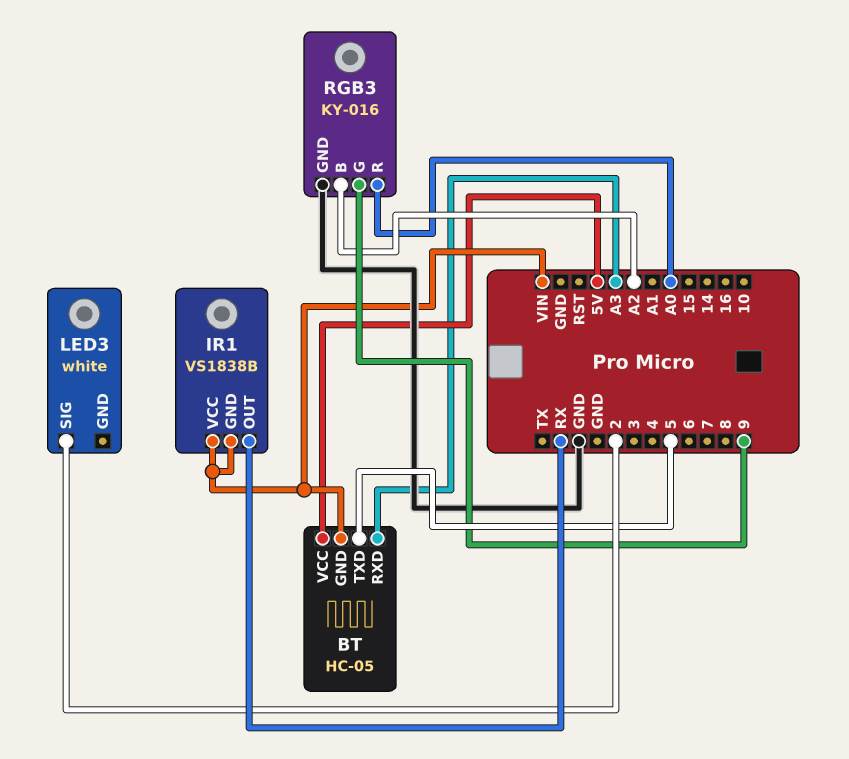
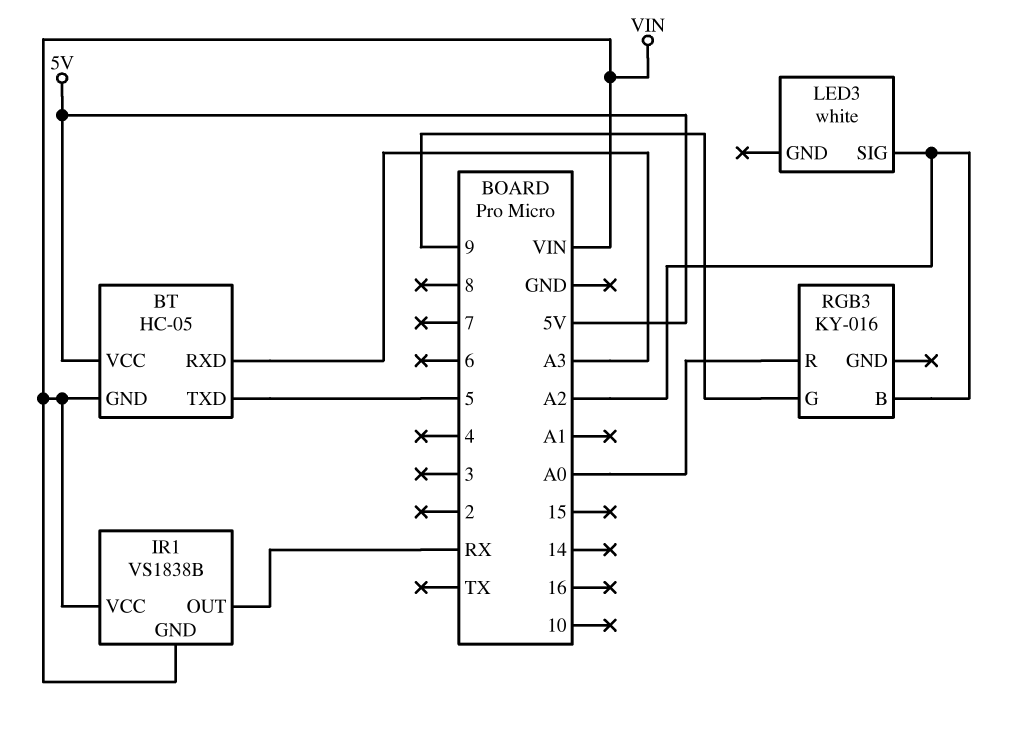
LED3 pin SIG: 2 -> A2
RGB3 pin GND: GND -> none

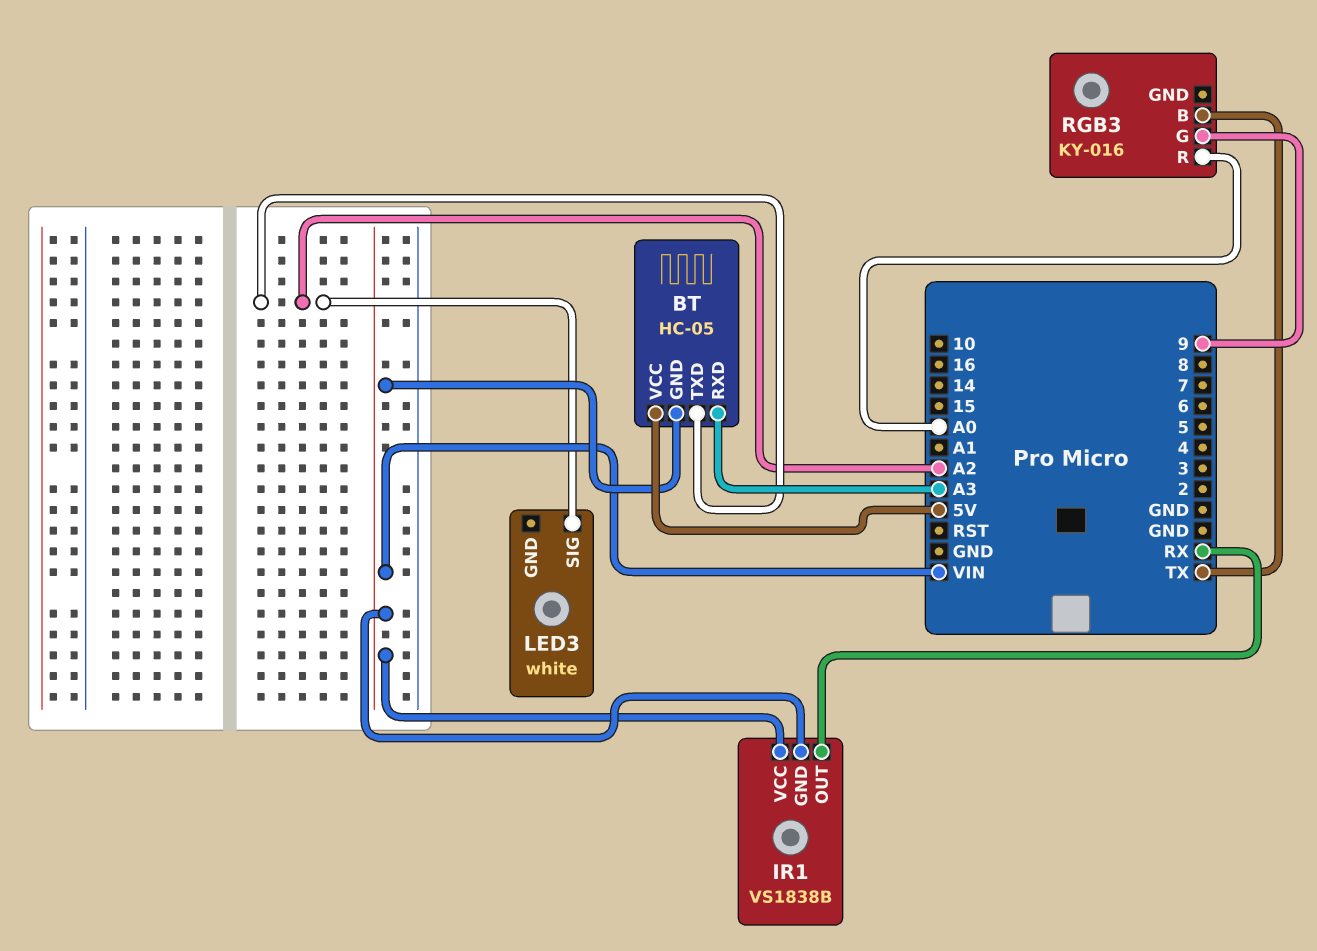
BT pin TXD: 5 -> A2
RGB3 pin B: A2 -> TX

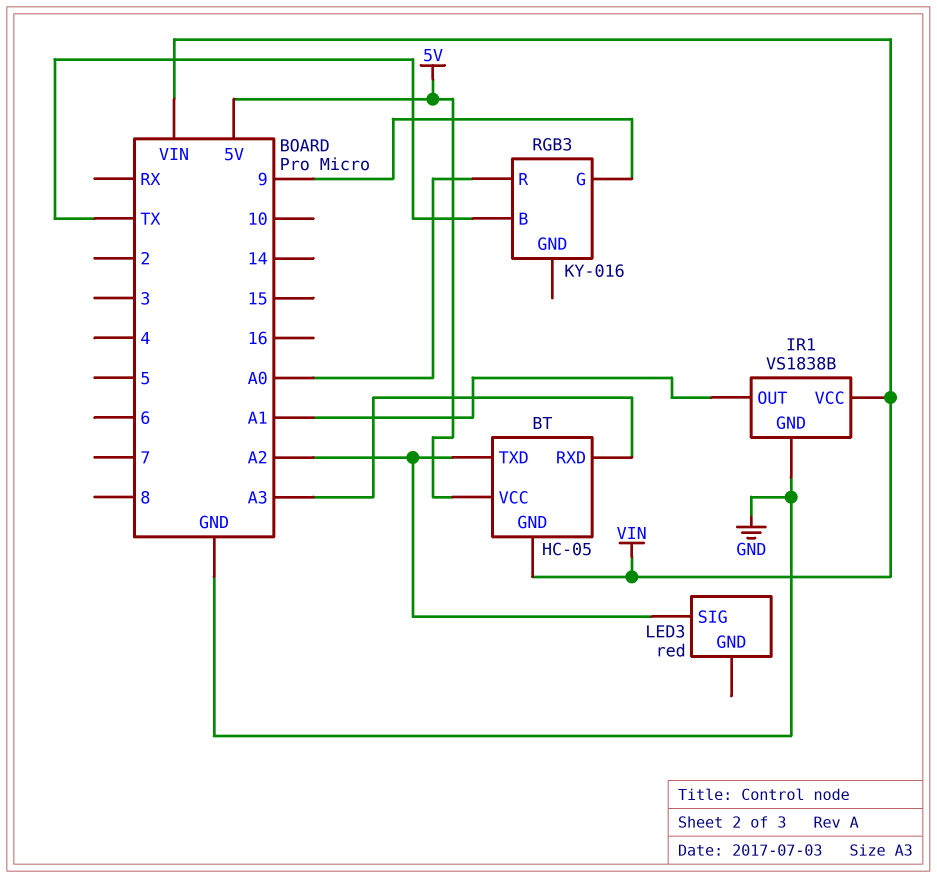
IR1 pin GND: VIN -> GND
IR1 pin OUT: RX -> A1
LED3: white -> red

